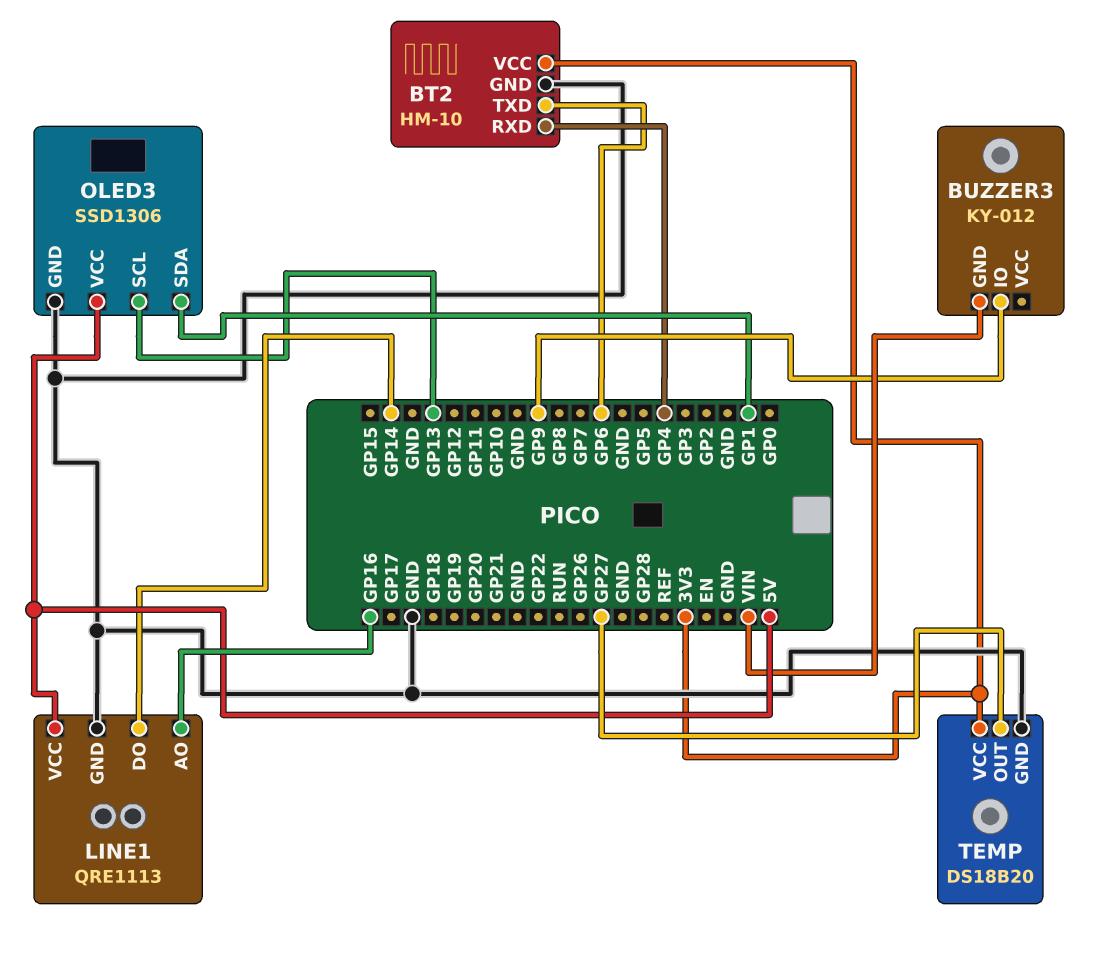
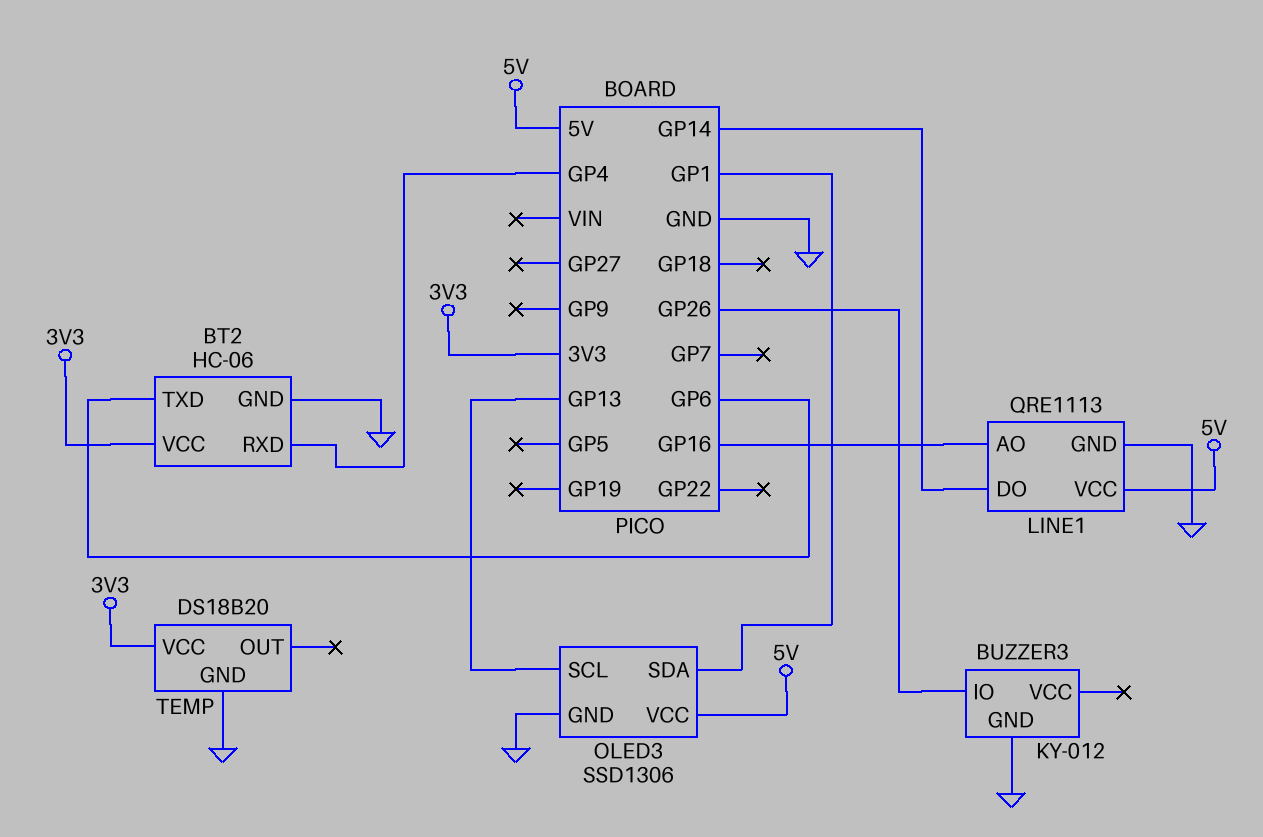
BT2: HM-10 -> HC-06
BUZZER3 pin GND: VIN -> GND
BUZZER3 pin IO: GP9 -> GP26
TEMP pin OUT: GP27 -> none

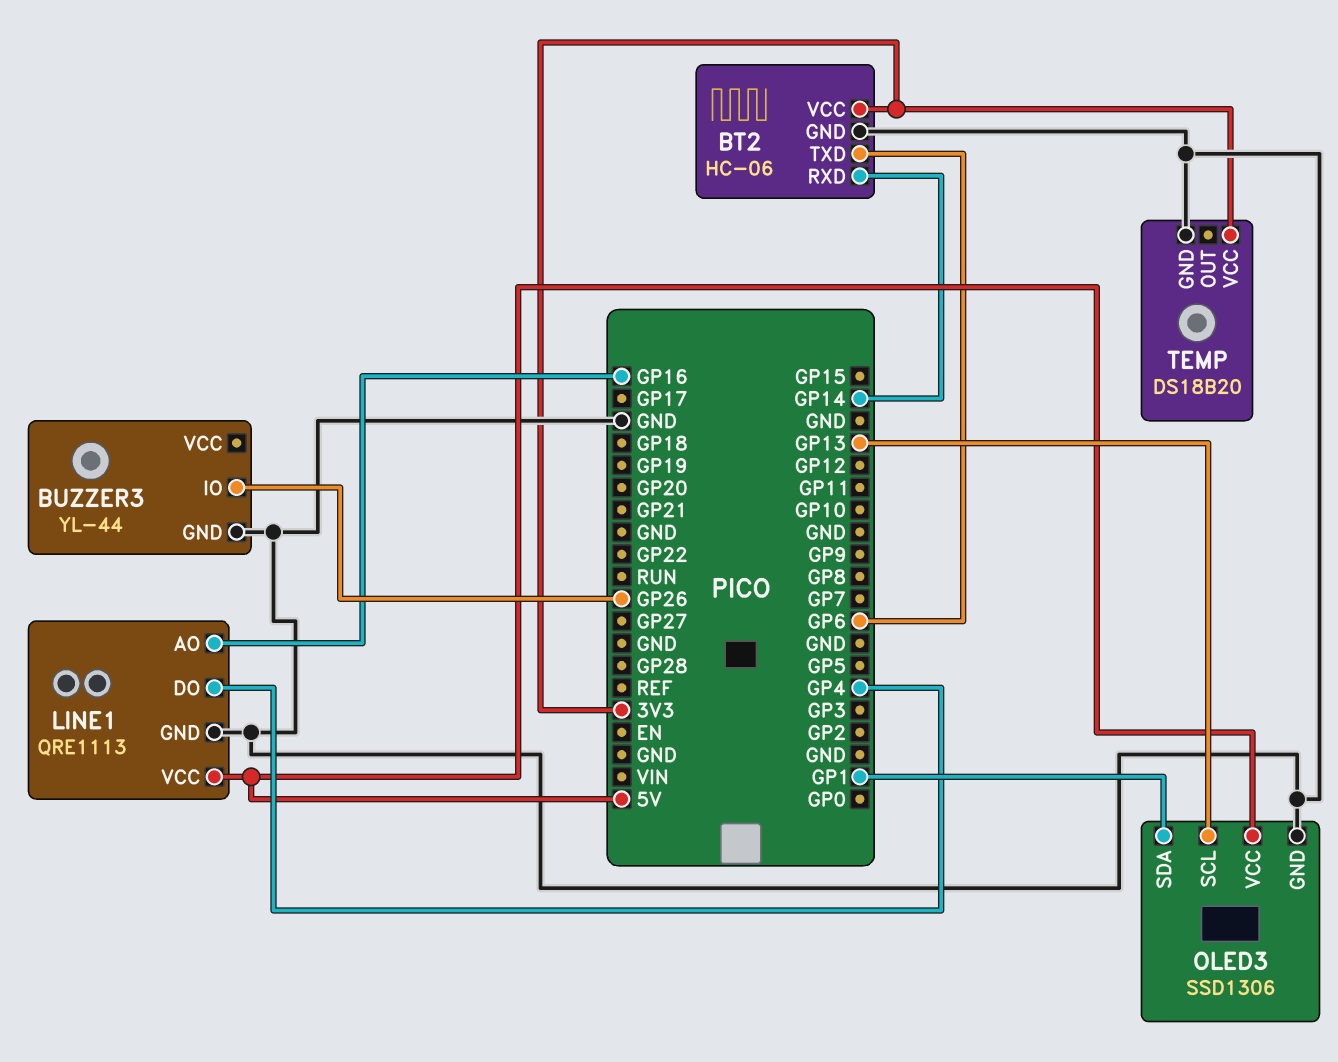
BT2 pin RXD: GP4 -> GP14
BUZZER3: KY-012 -> YL-44
LINE1 pin DO: GP14 -> GP4

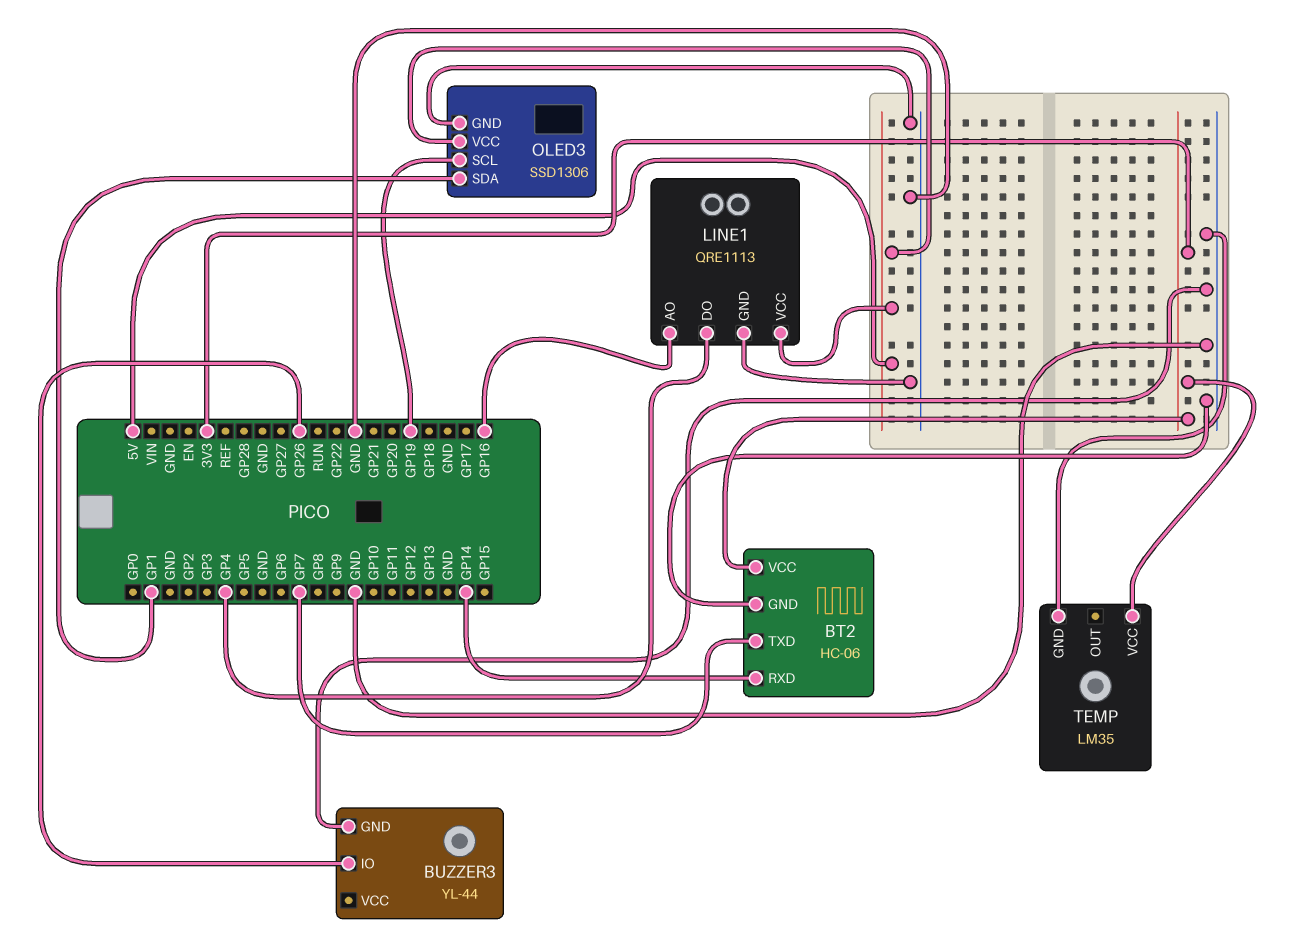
BT2 pin TXD: GP6 -> GP7
OLED3 pin SCL: GP13 -> GP19
TEMP: DS18B20 -> LM35

